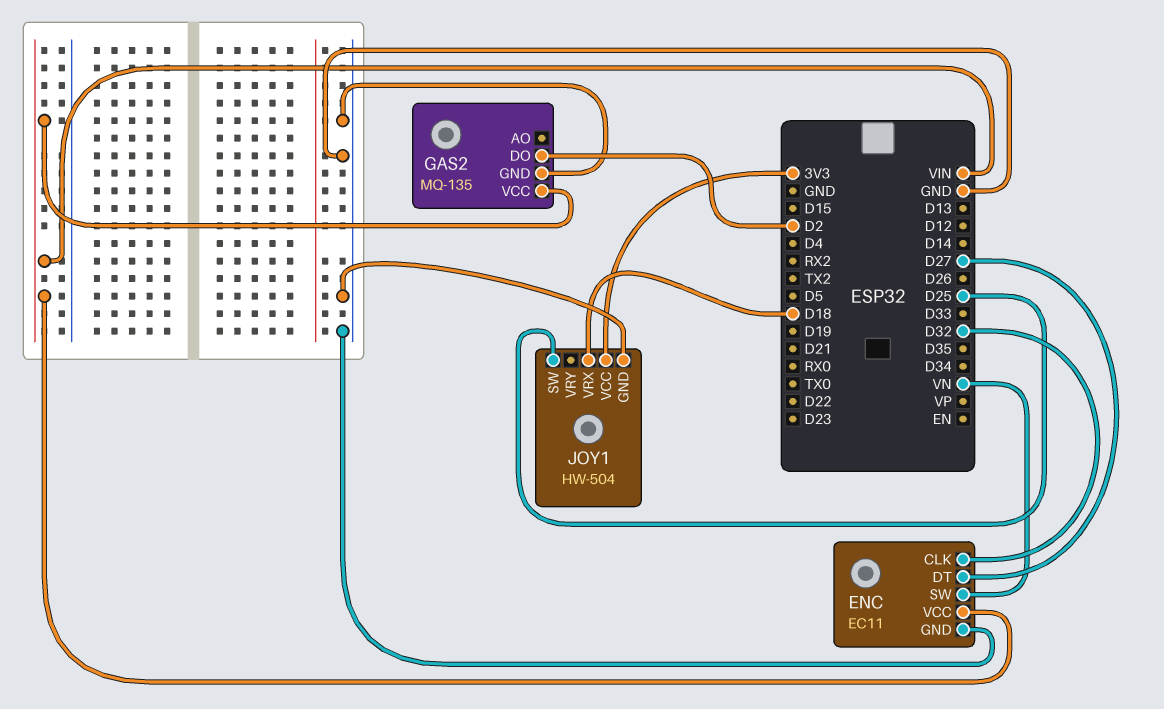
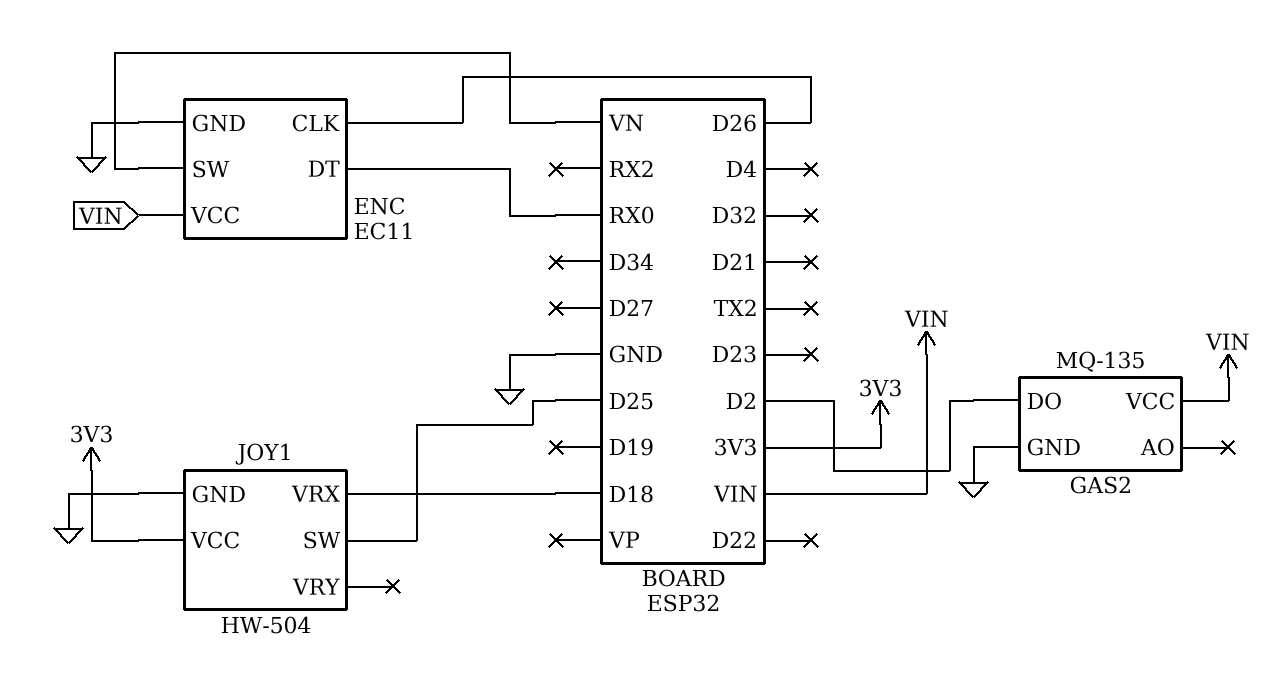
ENC pin CLK: D32 -> D26
ENC pin DT: D27 -> RX0

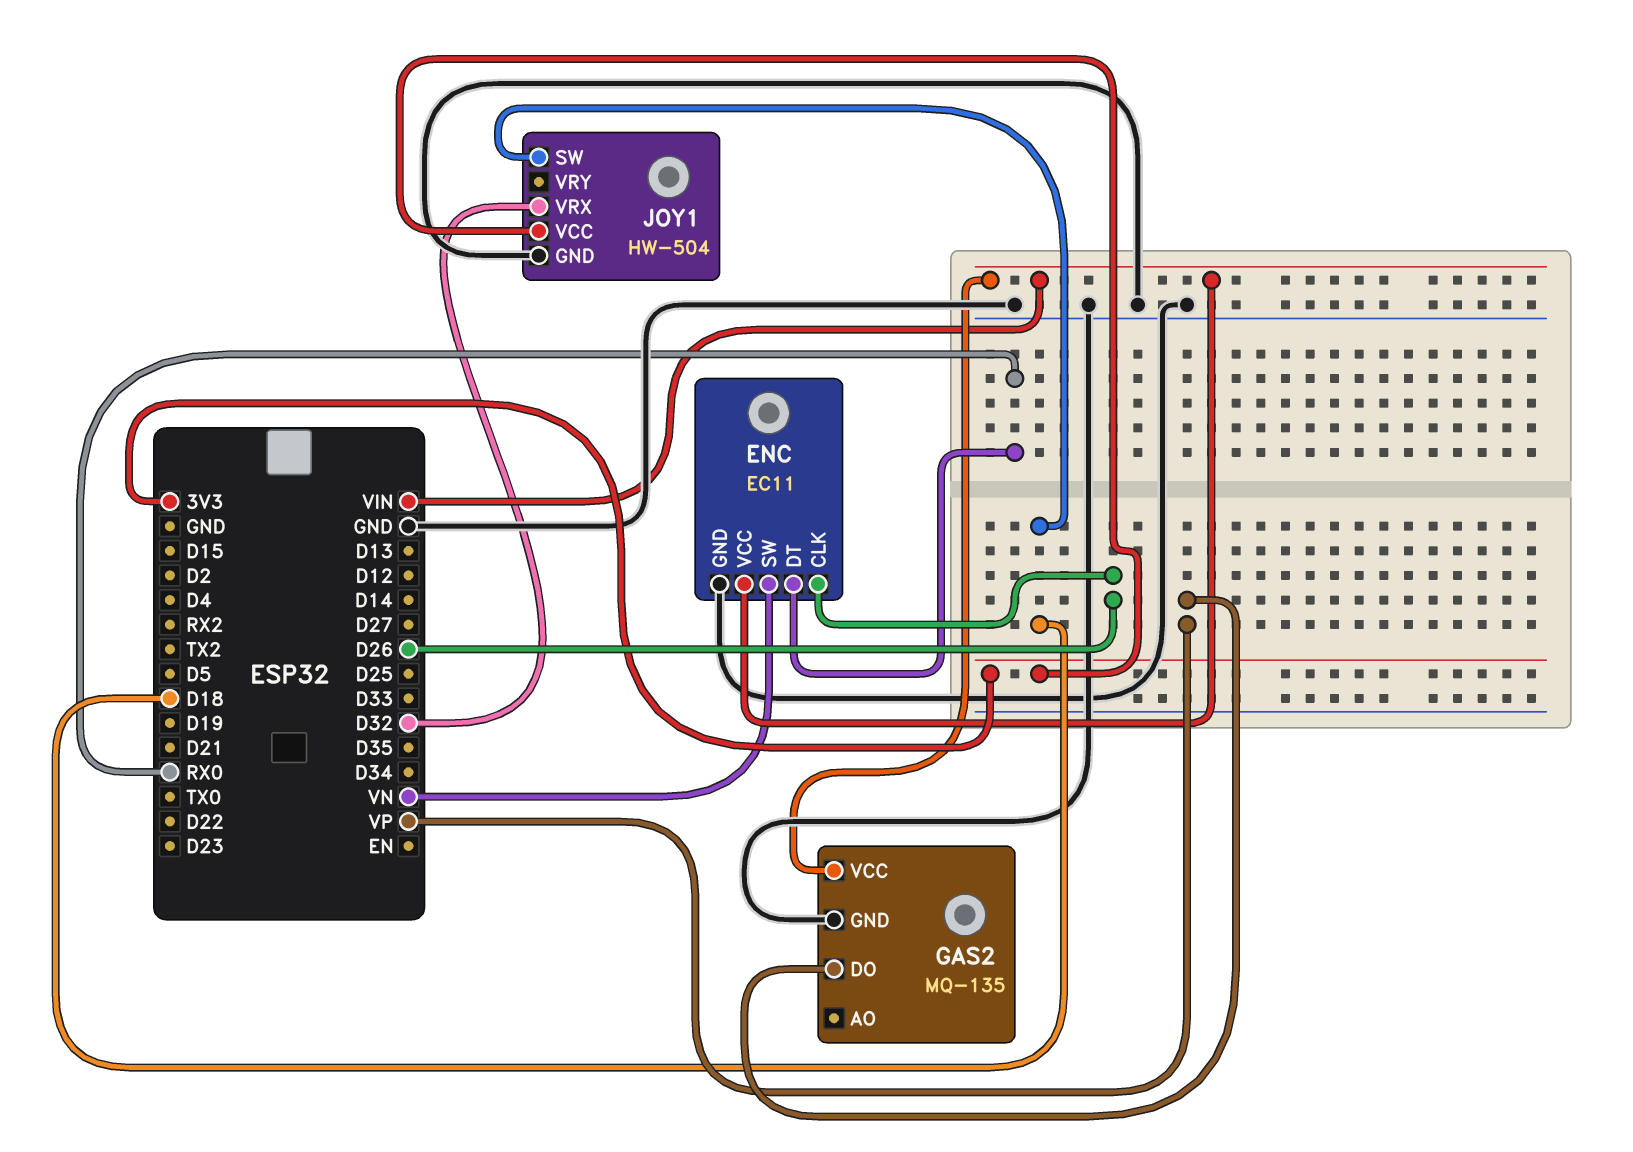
GAS2 pin DO: D2 -> VP
JOY1 pin SW: D25 -> D18
JOY1 pin VRX: D18 -> D32

